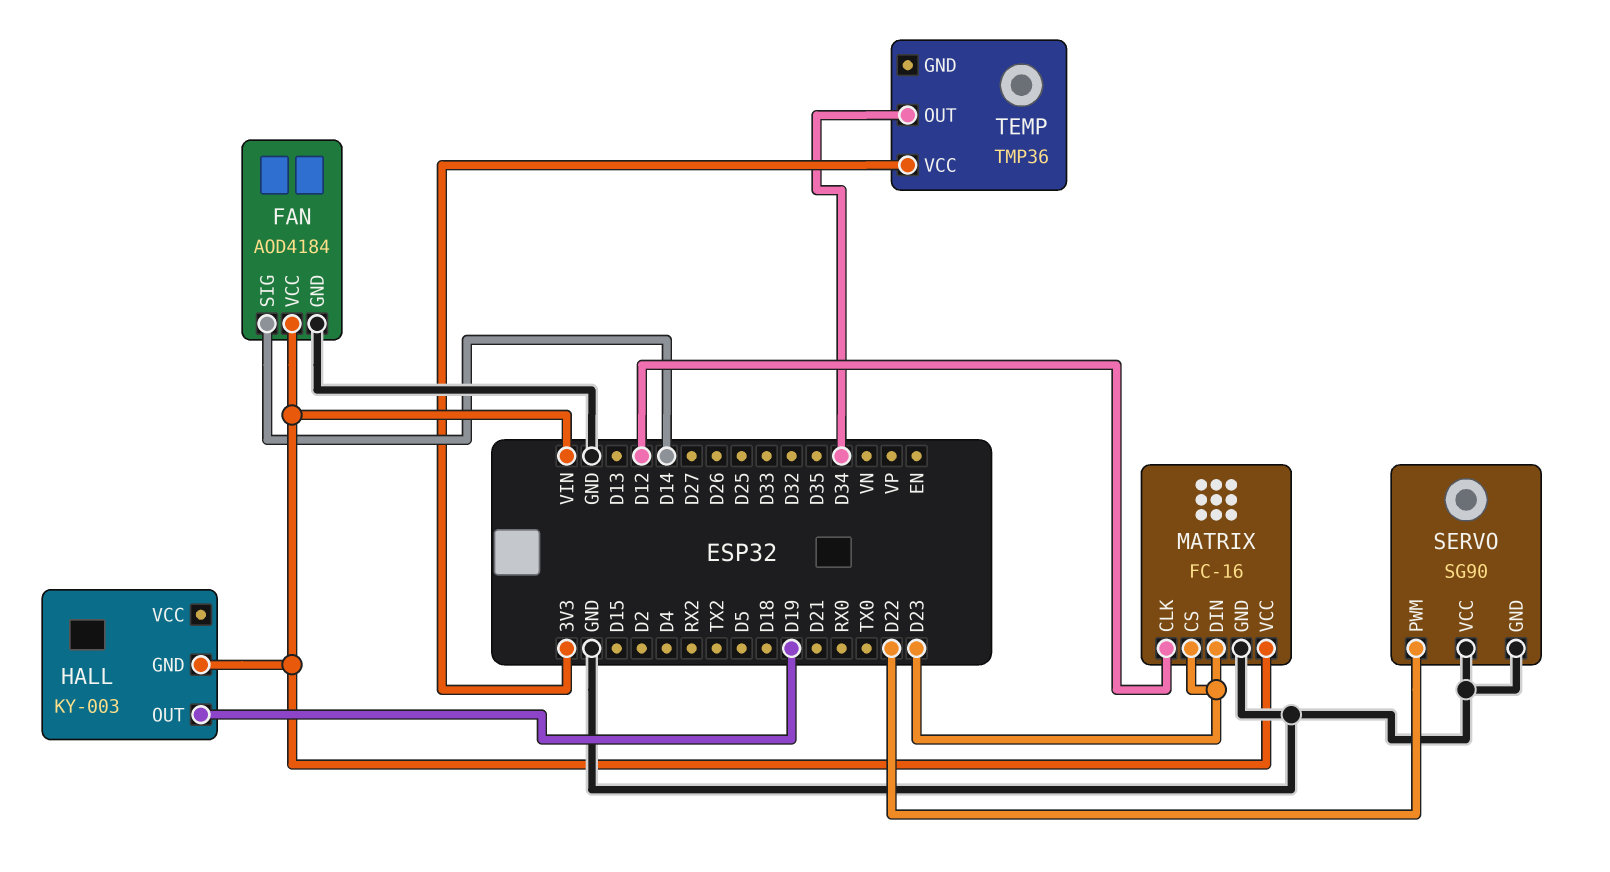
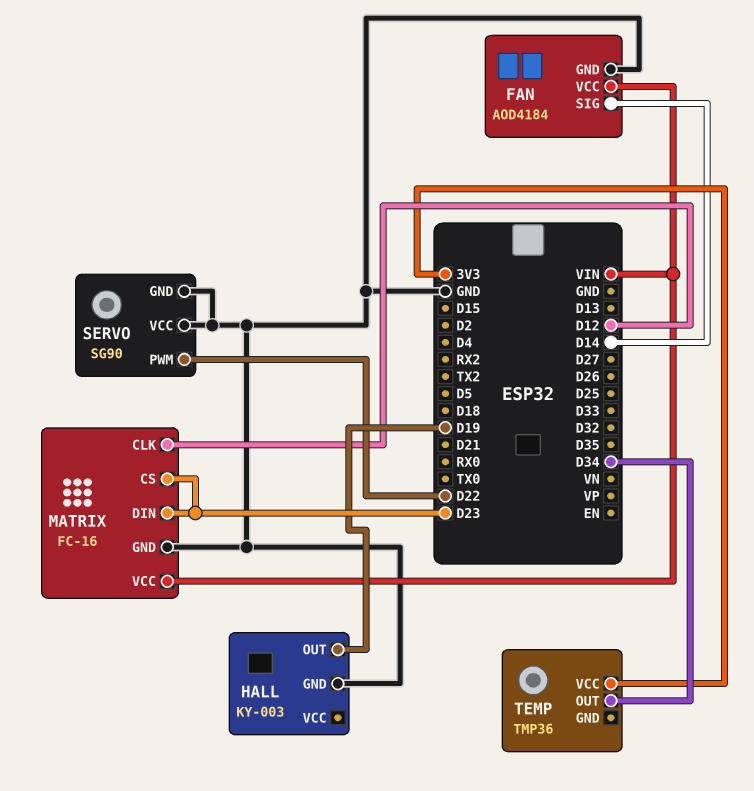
HALL pin GND: VIN -> GND

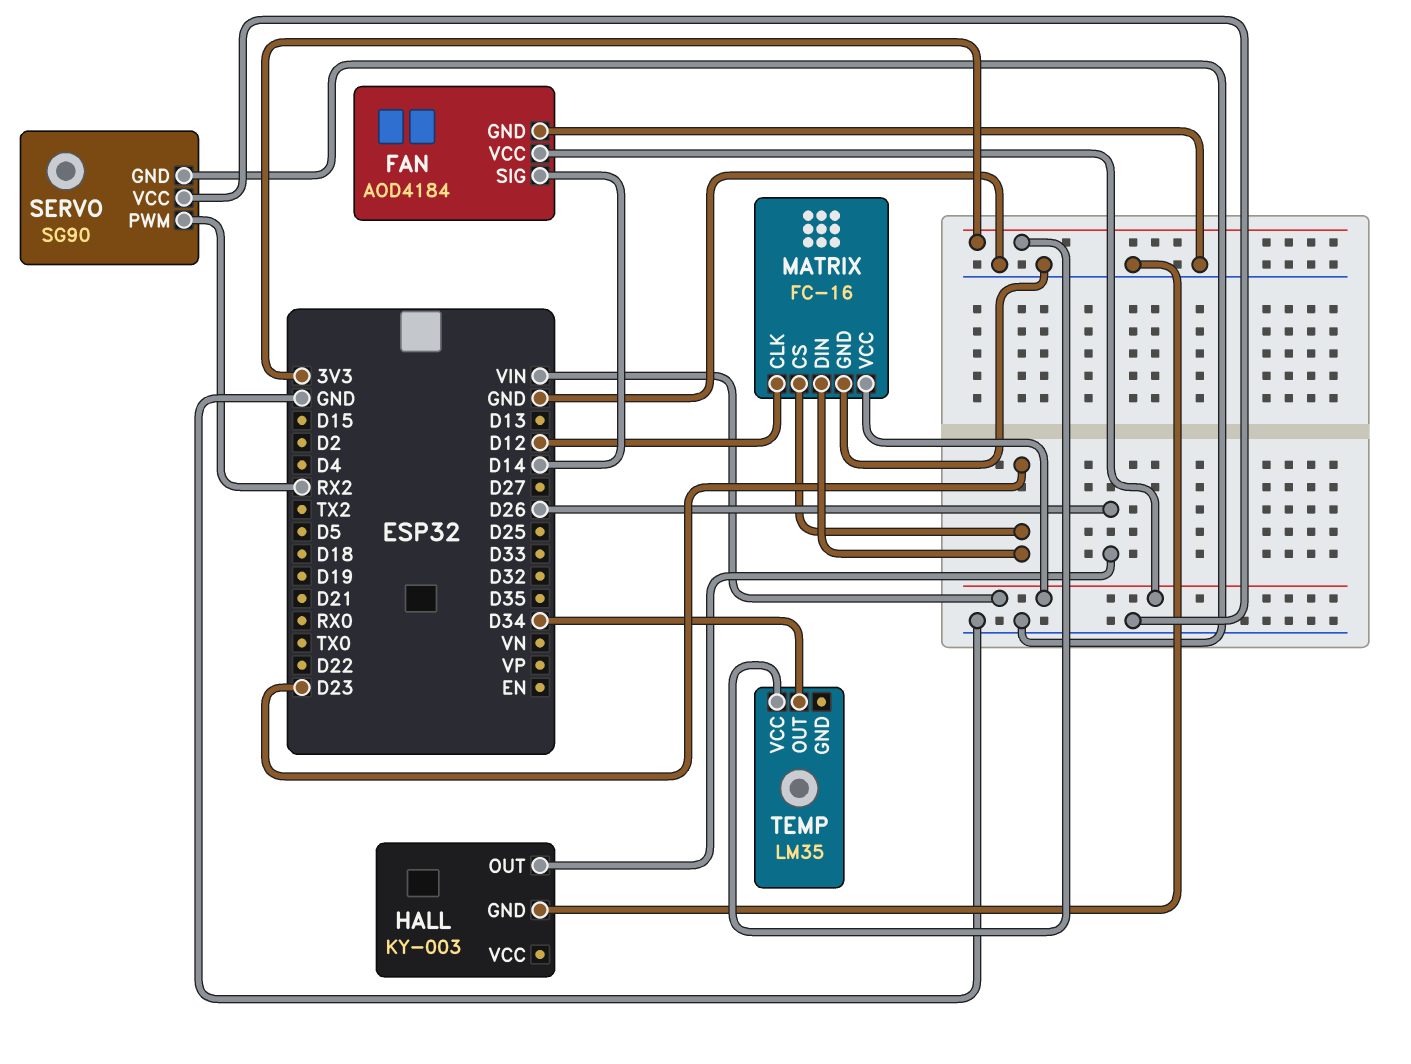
HALL pin OUT: D19 -> D26
SERVO pin PWM: D22 -> RX2
TEMP: TMP36 -> LM35

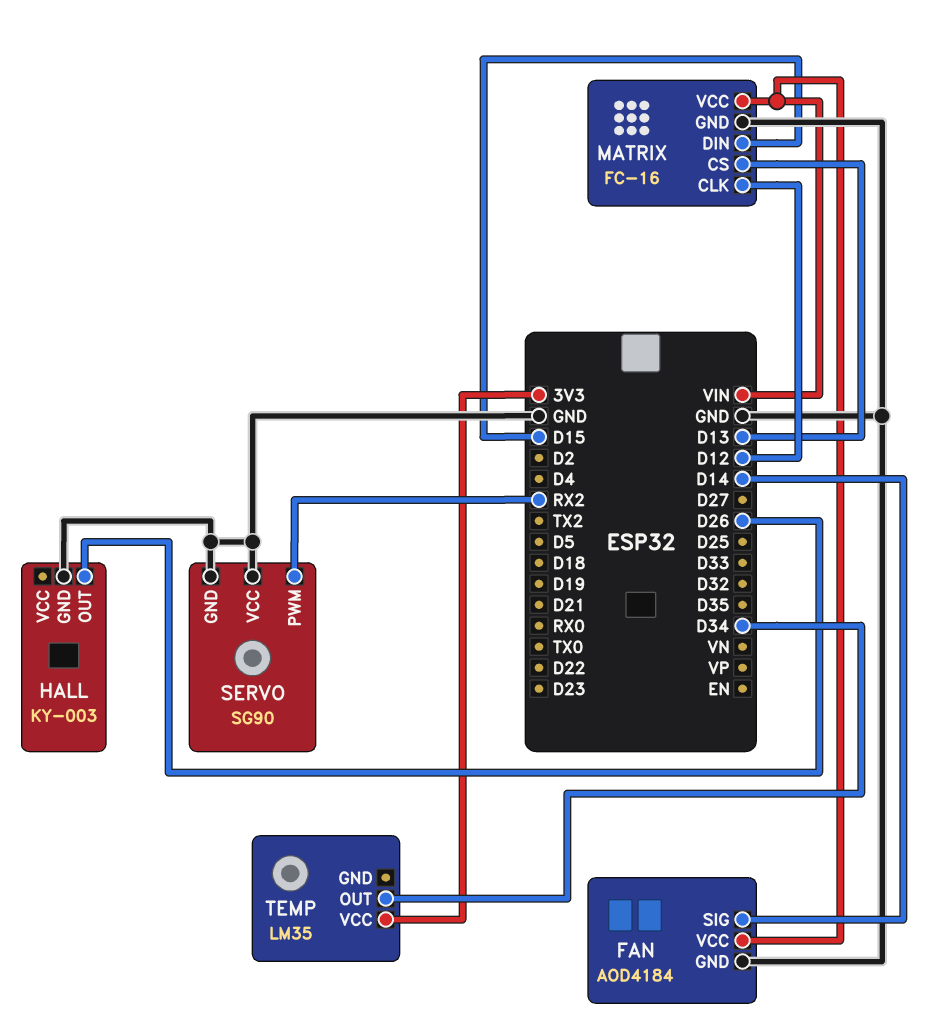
MATRIX pin CS: D23 -> D13
MATRIX pin DIN: D23 -> D15

